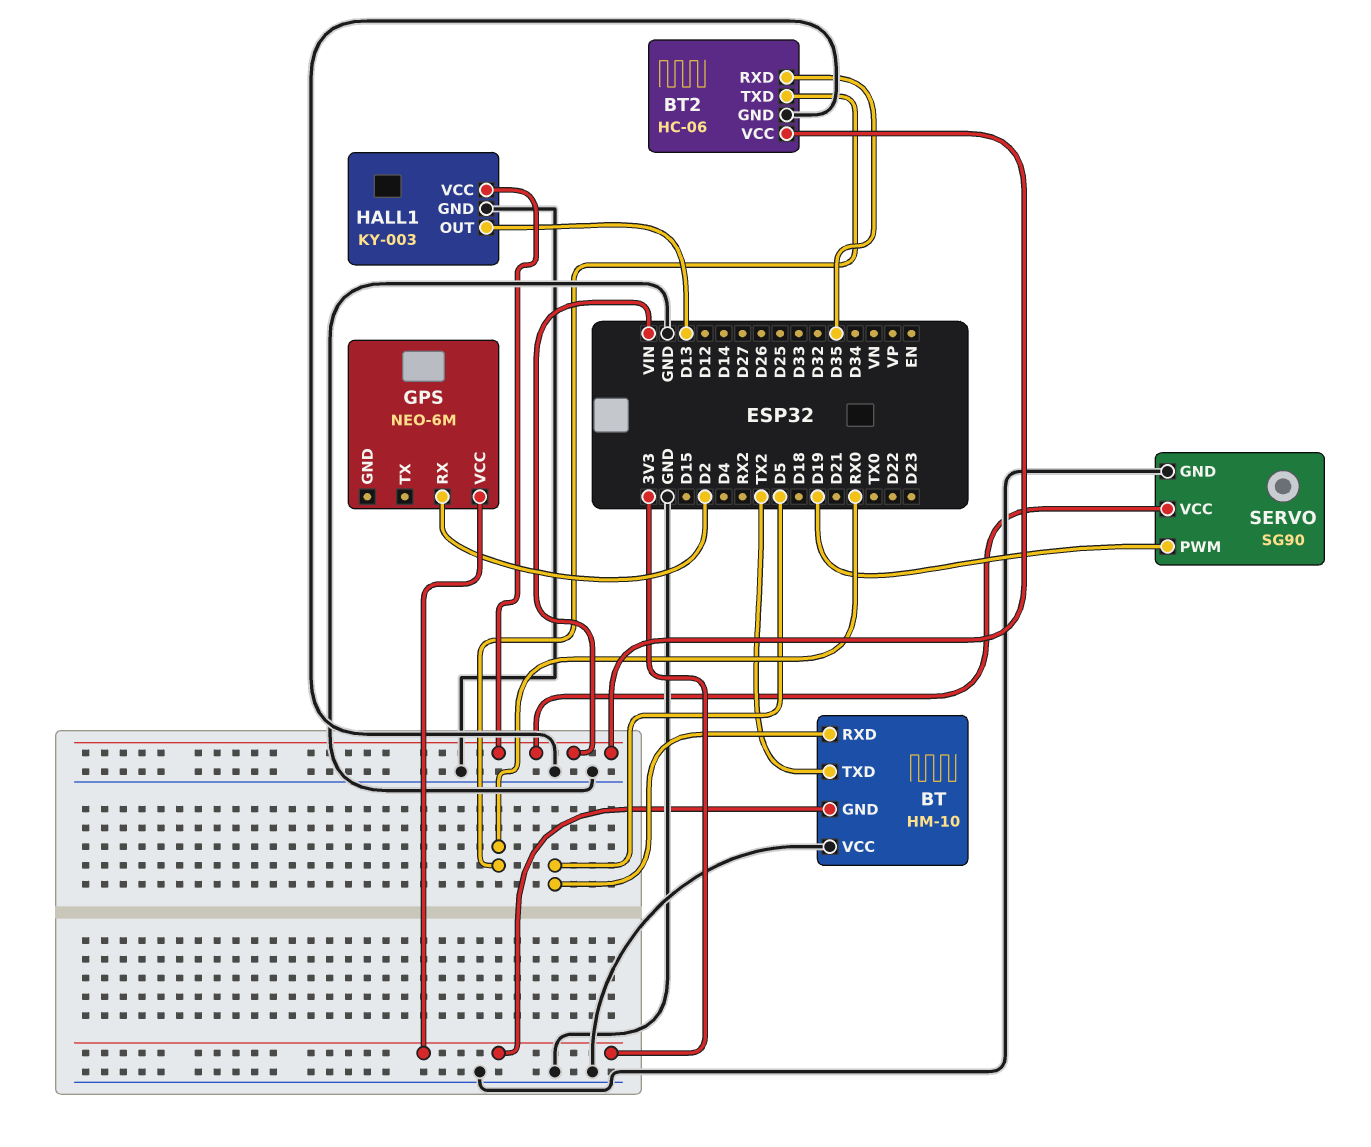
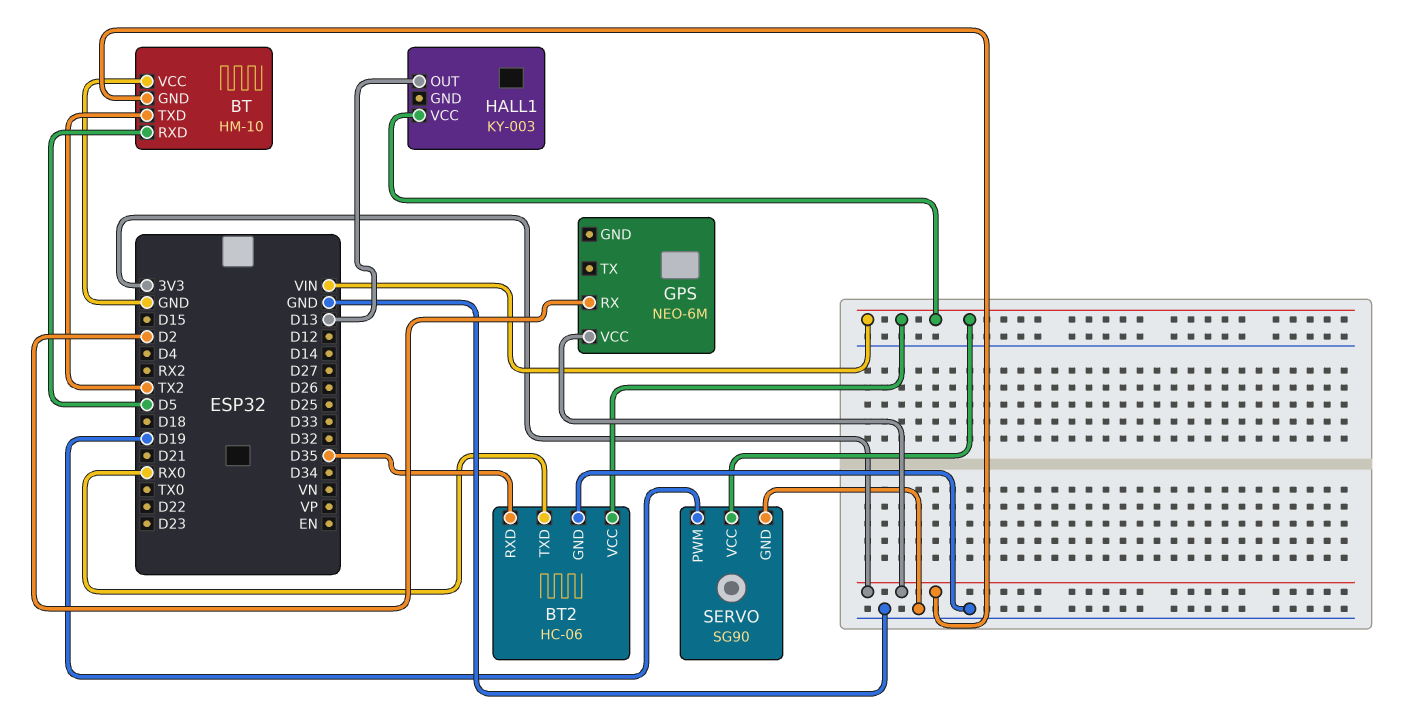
HALL1 pin GND: GND -> none

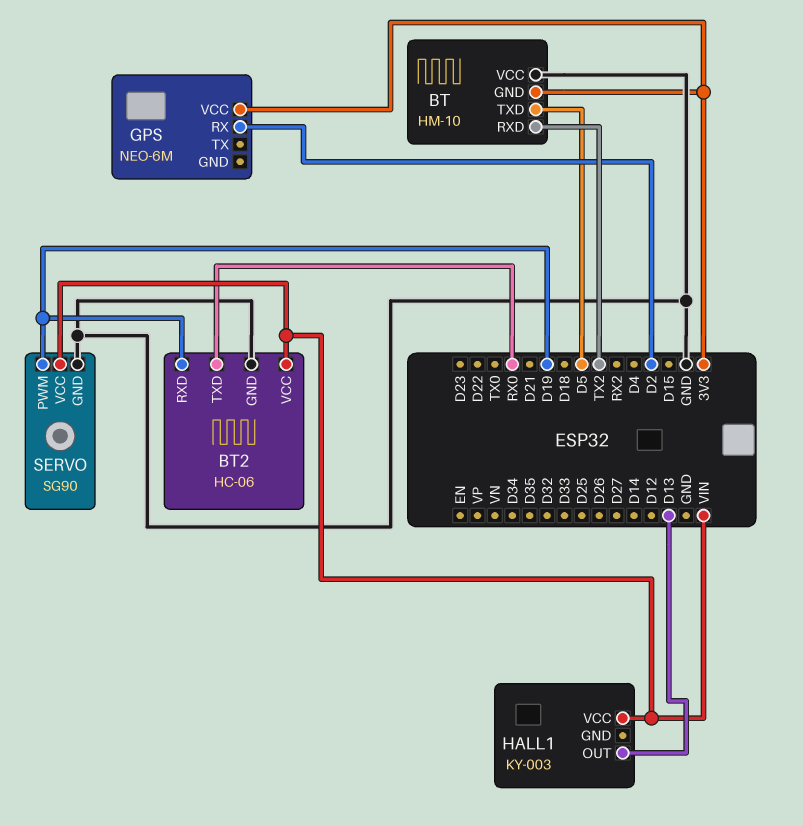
BT pin RXD: D5 -> TX2
BT pin TXD: TX2 -> D5
BT2 pin RXD: D35 -> D19

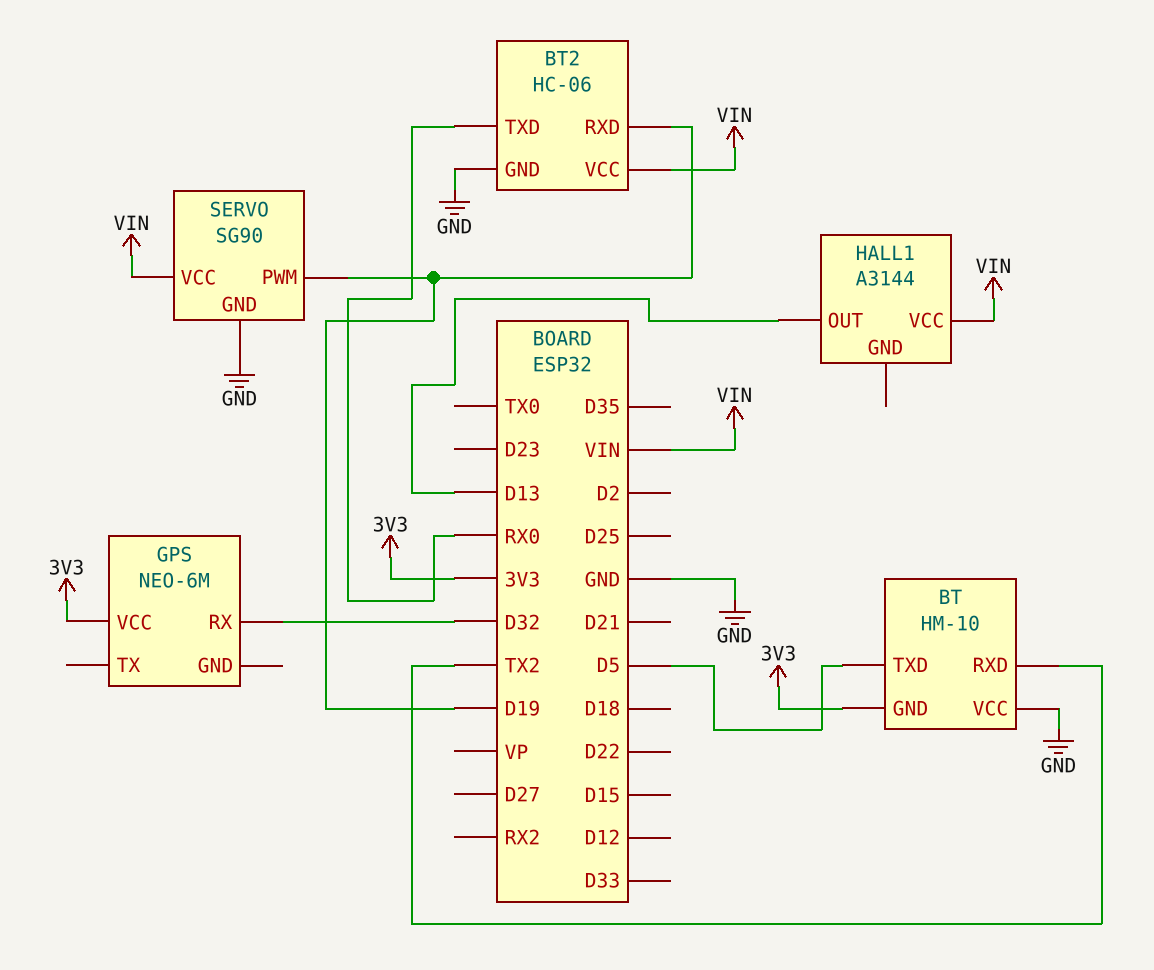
GPS pin RX: D2 -> D32
HALL1: KY-003 -> A3144

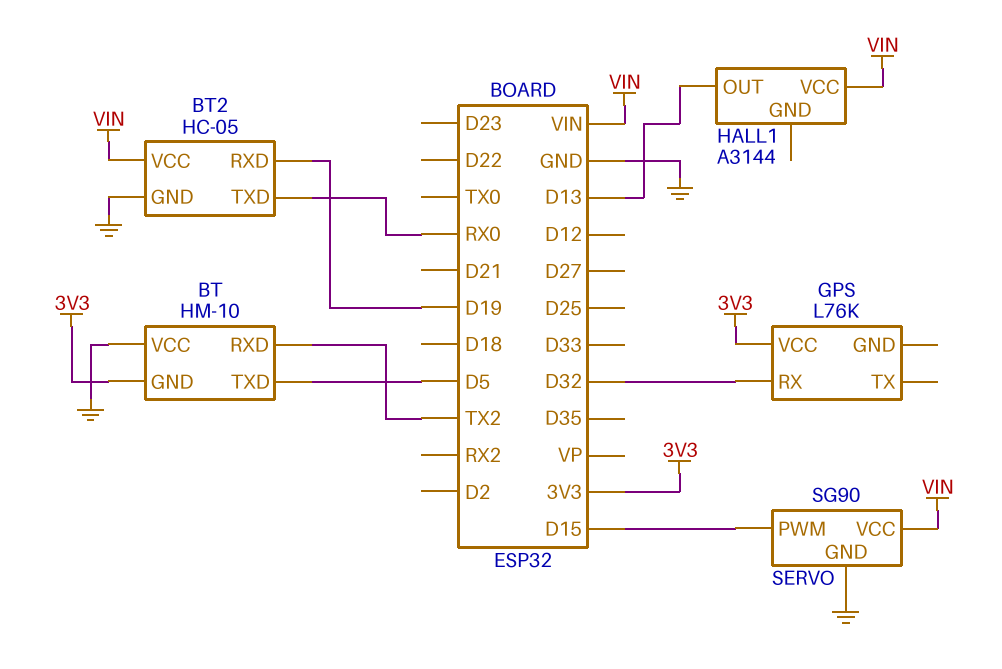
BT2: HC-06 -> HC-05
GPS: NEO-6M -> L76K
SERVO pin PWM: D19 -> D15

